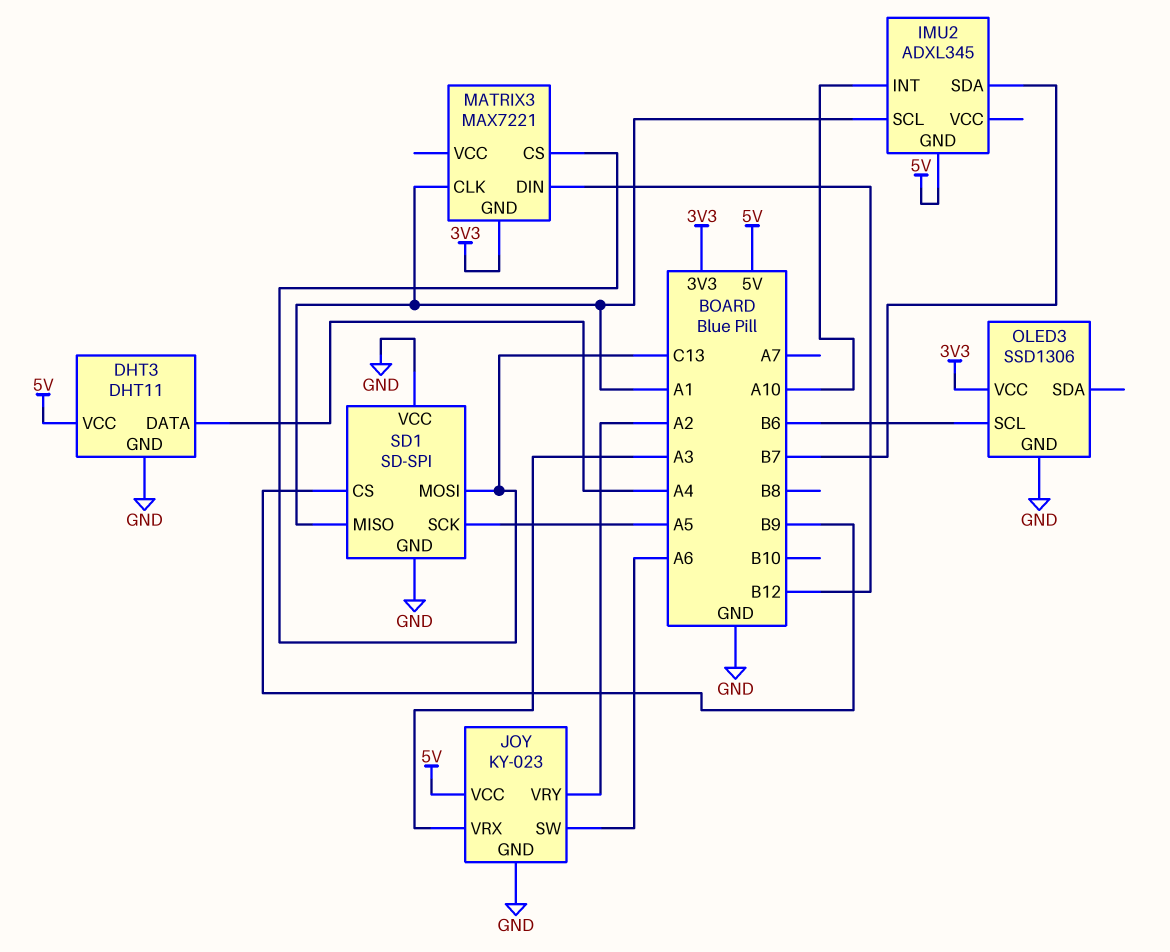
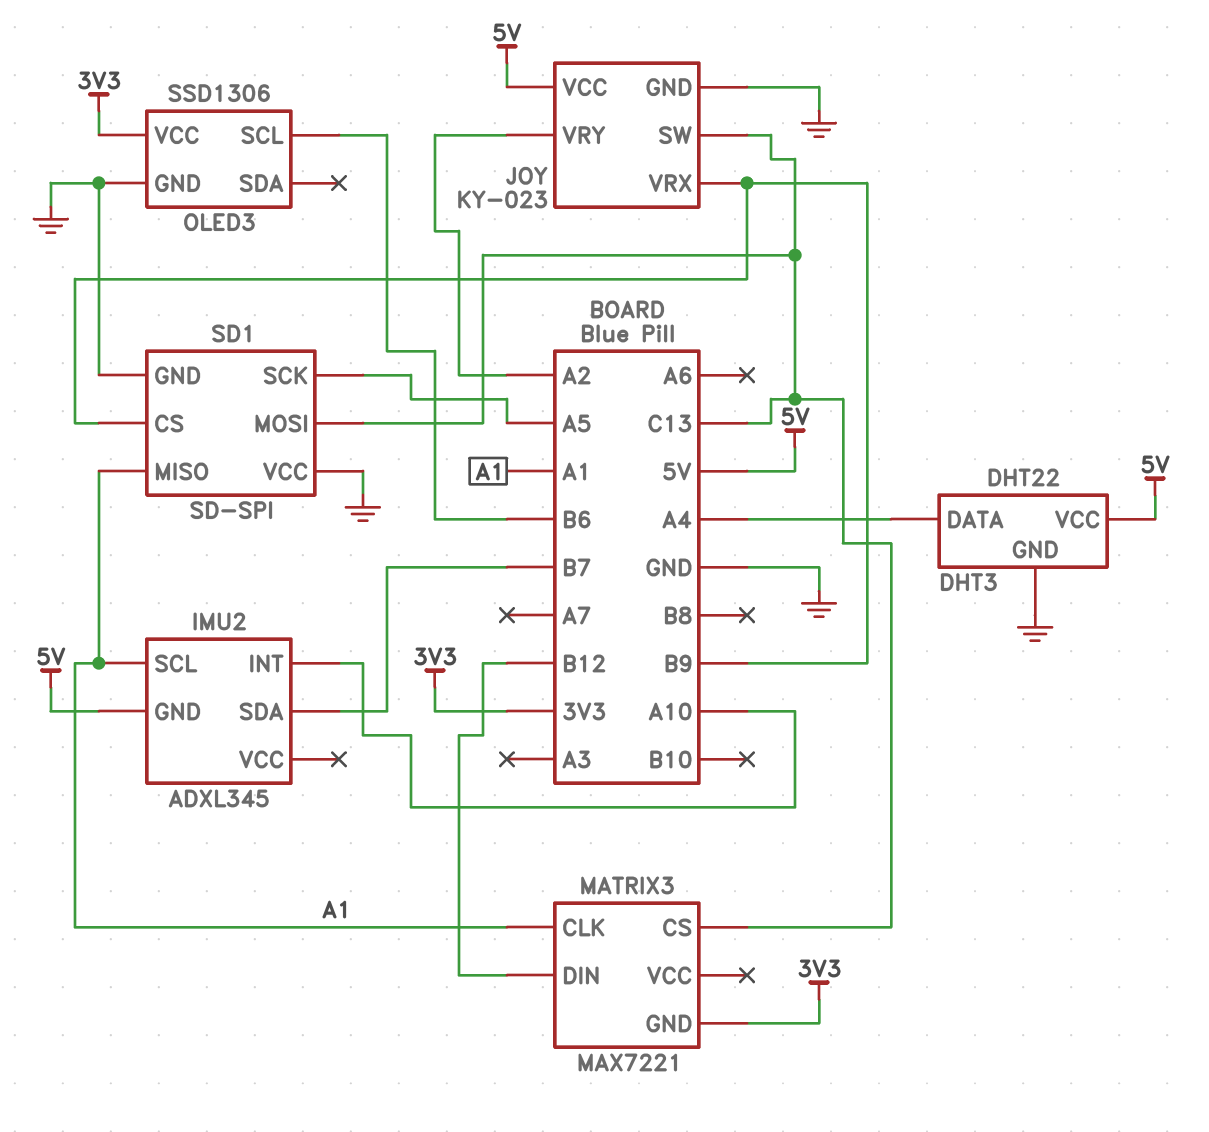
DHT3: DHT11 -> DHT22
JOY pin SW: A6 -> C13
JOY pin VRX: A3 -> B9

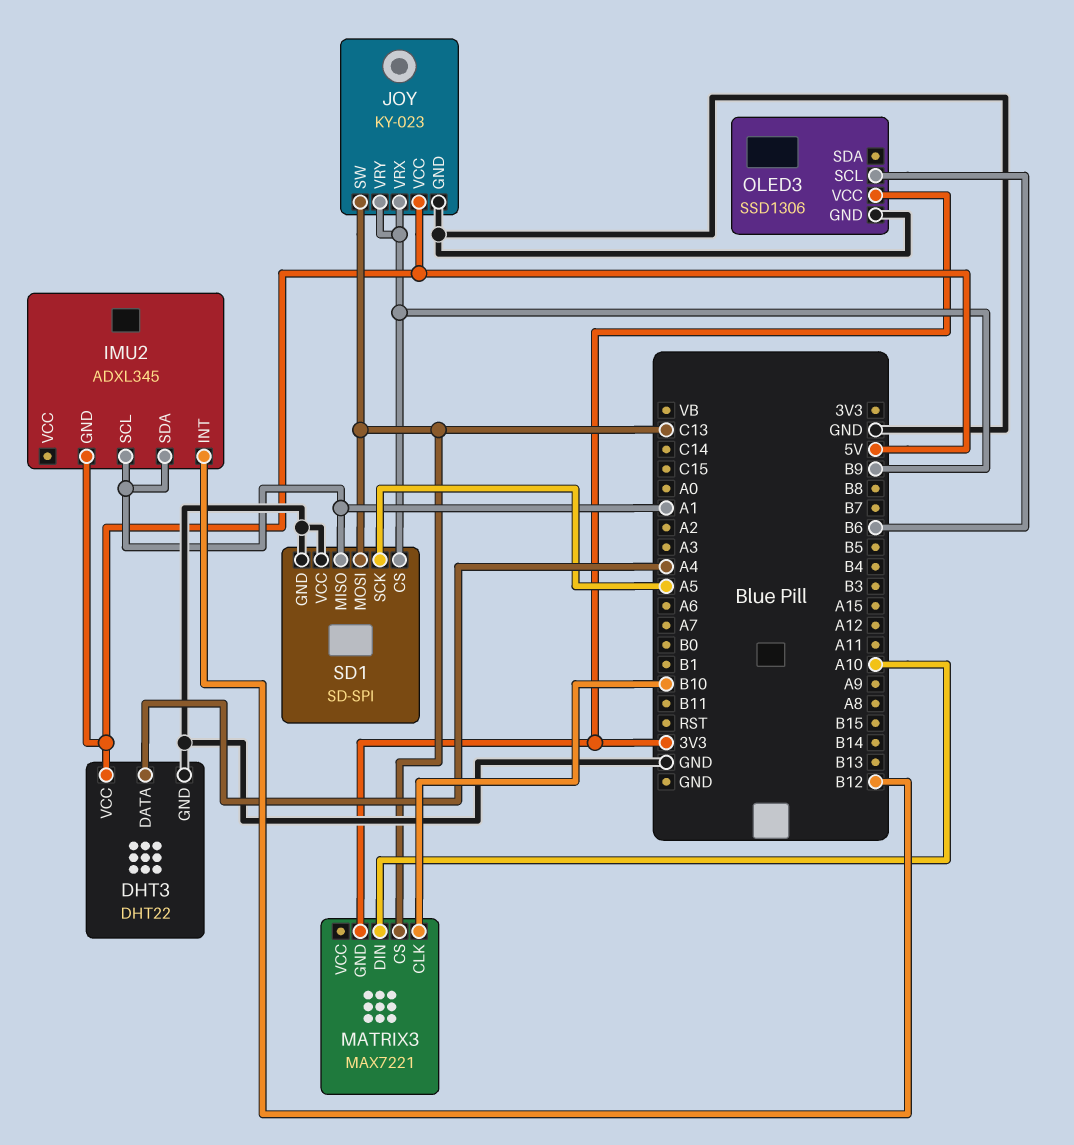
IMU2 pin INT: A10 -> B12
IMU2 pin SDA: B7 -> A1
JOY pin VRY: A2 -> B9
MATRIX3 pin CLK: A1 -> B10
MATRIX3 pin DIN: B12 -> A10

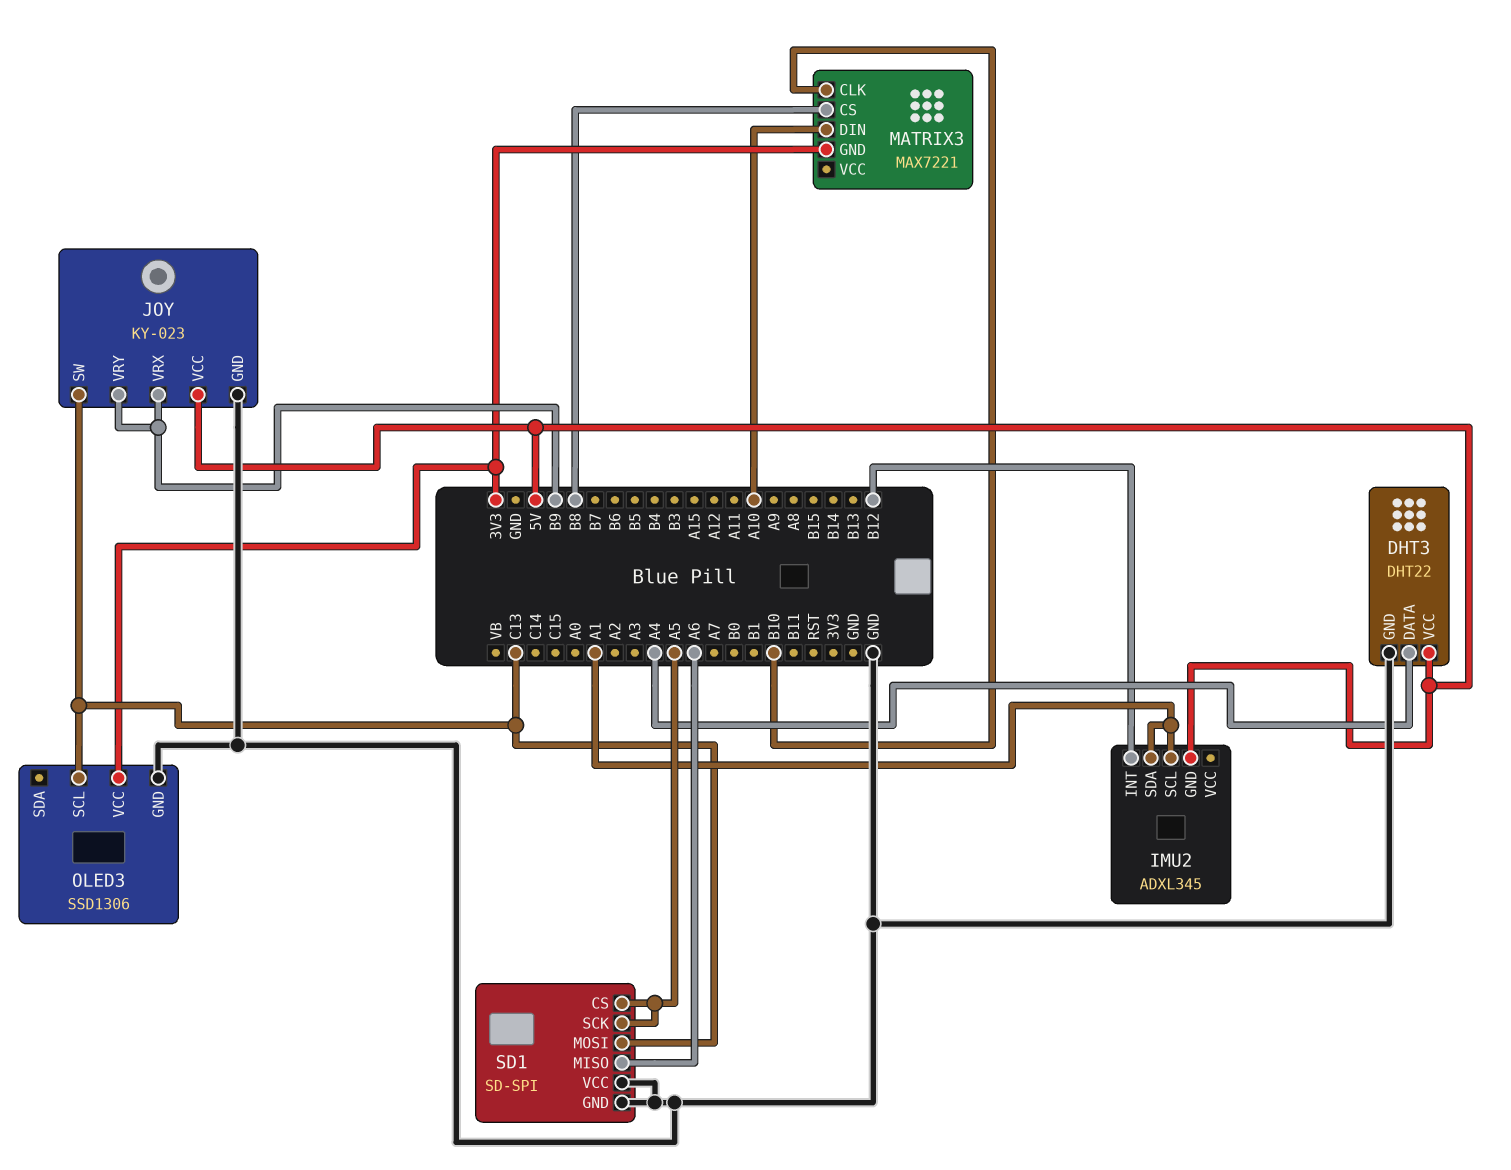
MATRIX3 pin CS: C13 -> B8
OLED3 pin SCL: B6 -> C13
SD1 pin CS: B9 -> A5
SD1 pin MISO: A1 -> A6

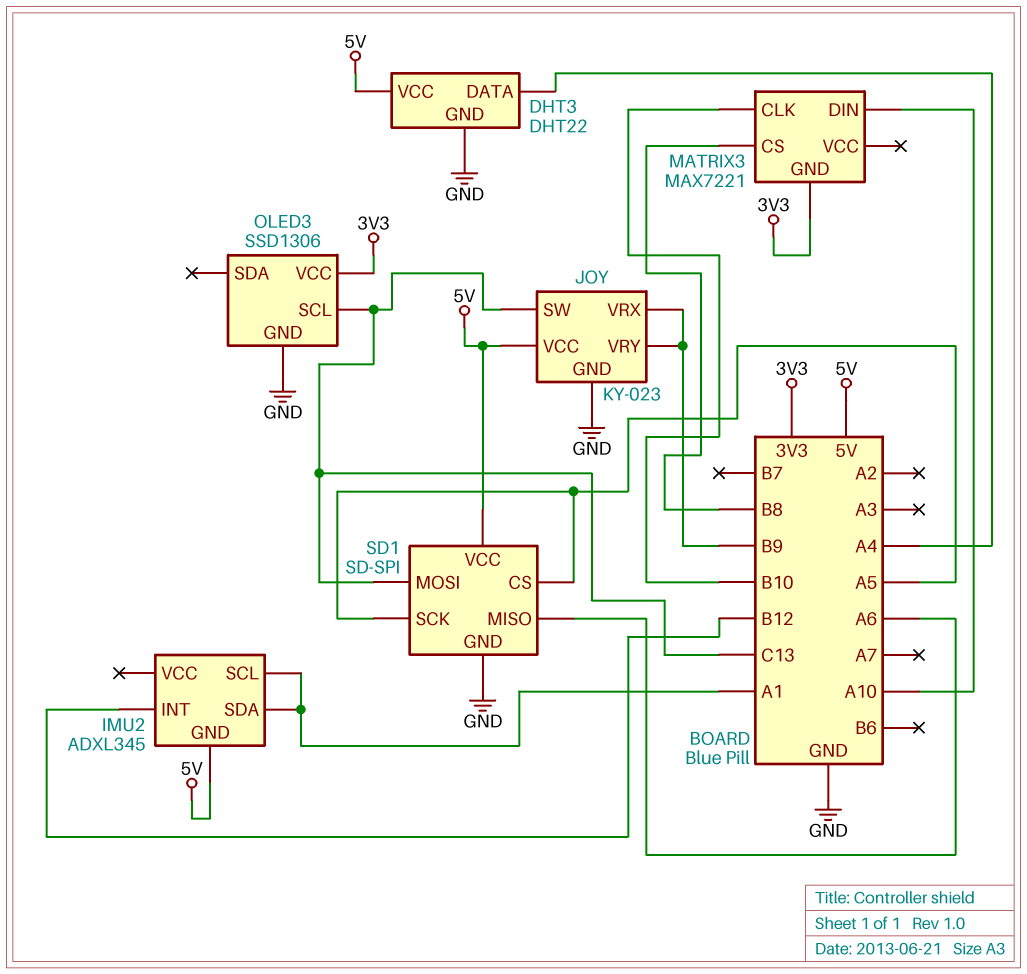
SD1 pin VCC: GND -> 5V

